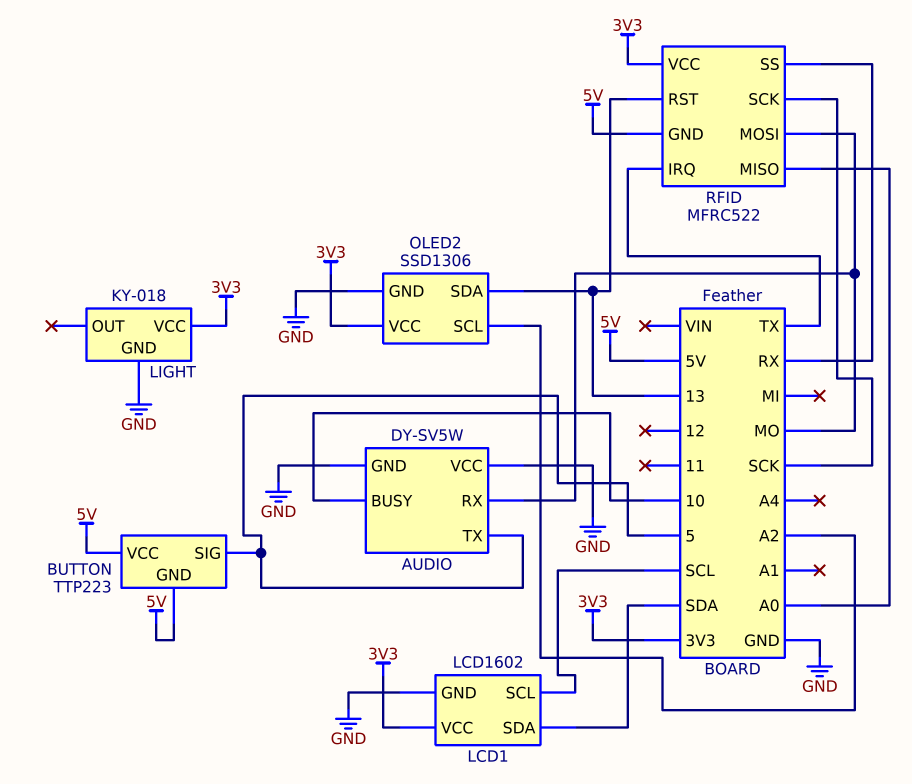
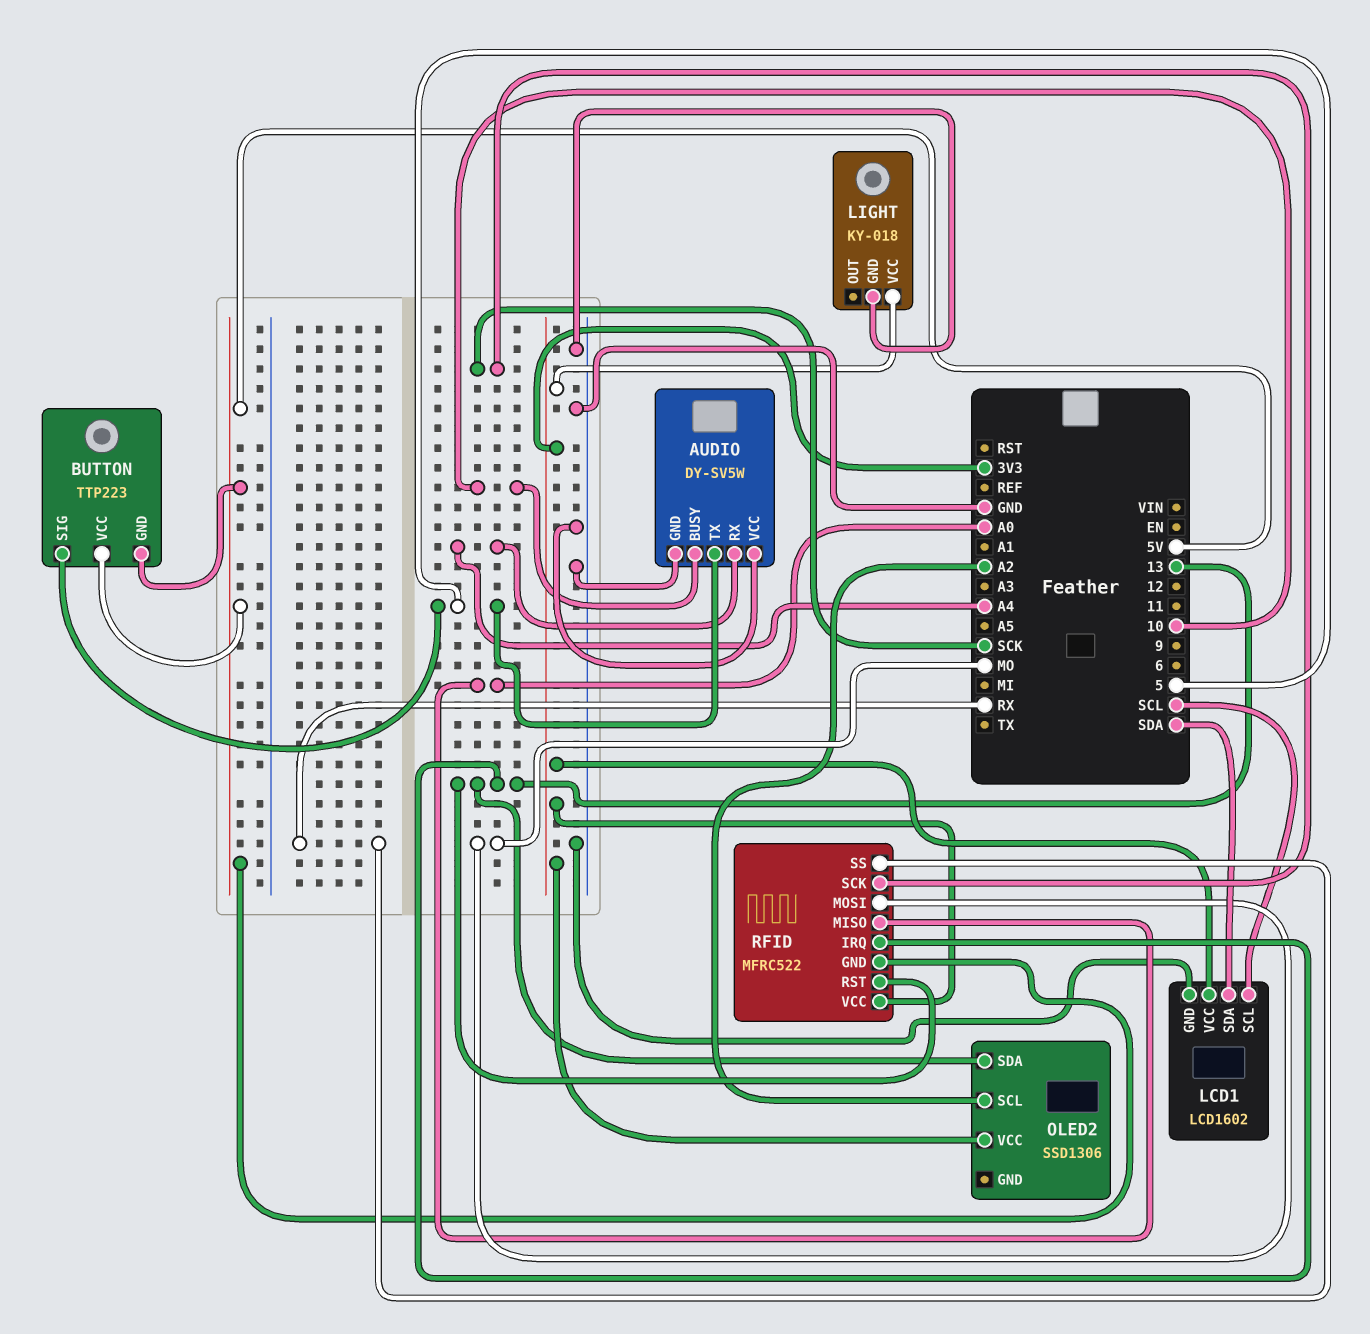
AUDIO pin RX: MO -> A4
OLED2 pin GND: GND -> none
RFID pin IRQ: TX -> 13

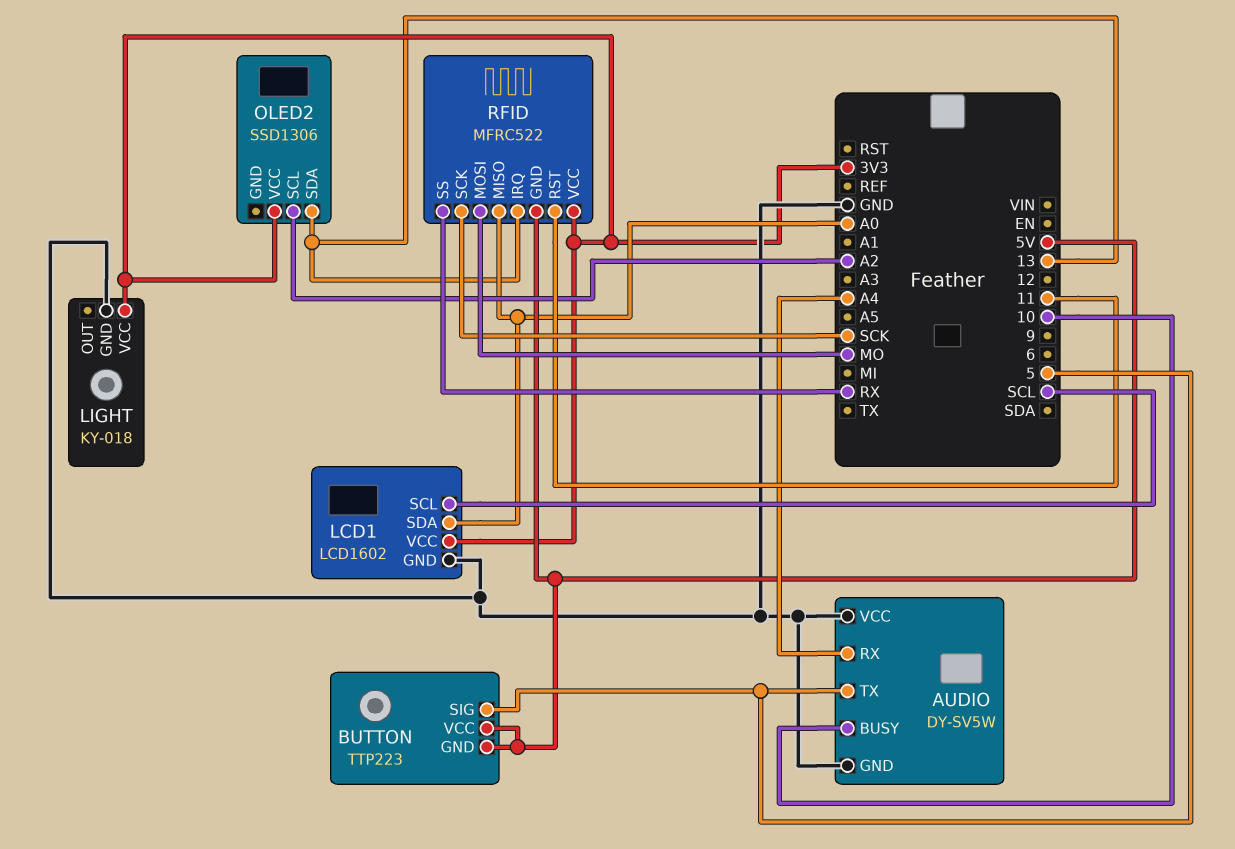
LCD1 pin SDA: SDA -> A0
RFID pin RST: 13 -> 11

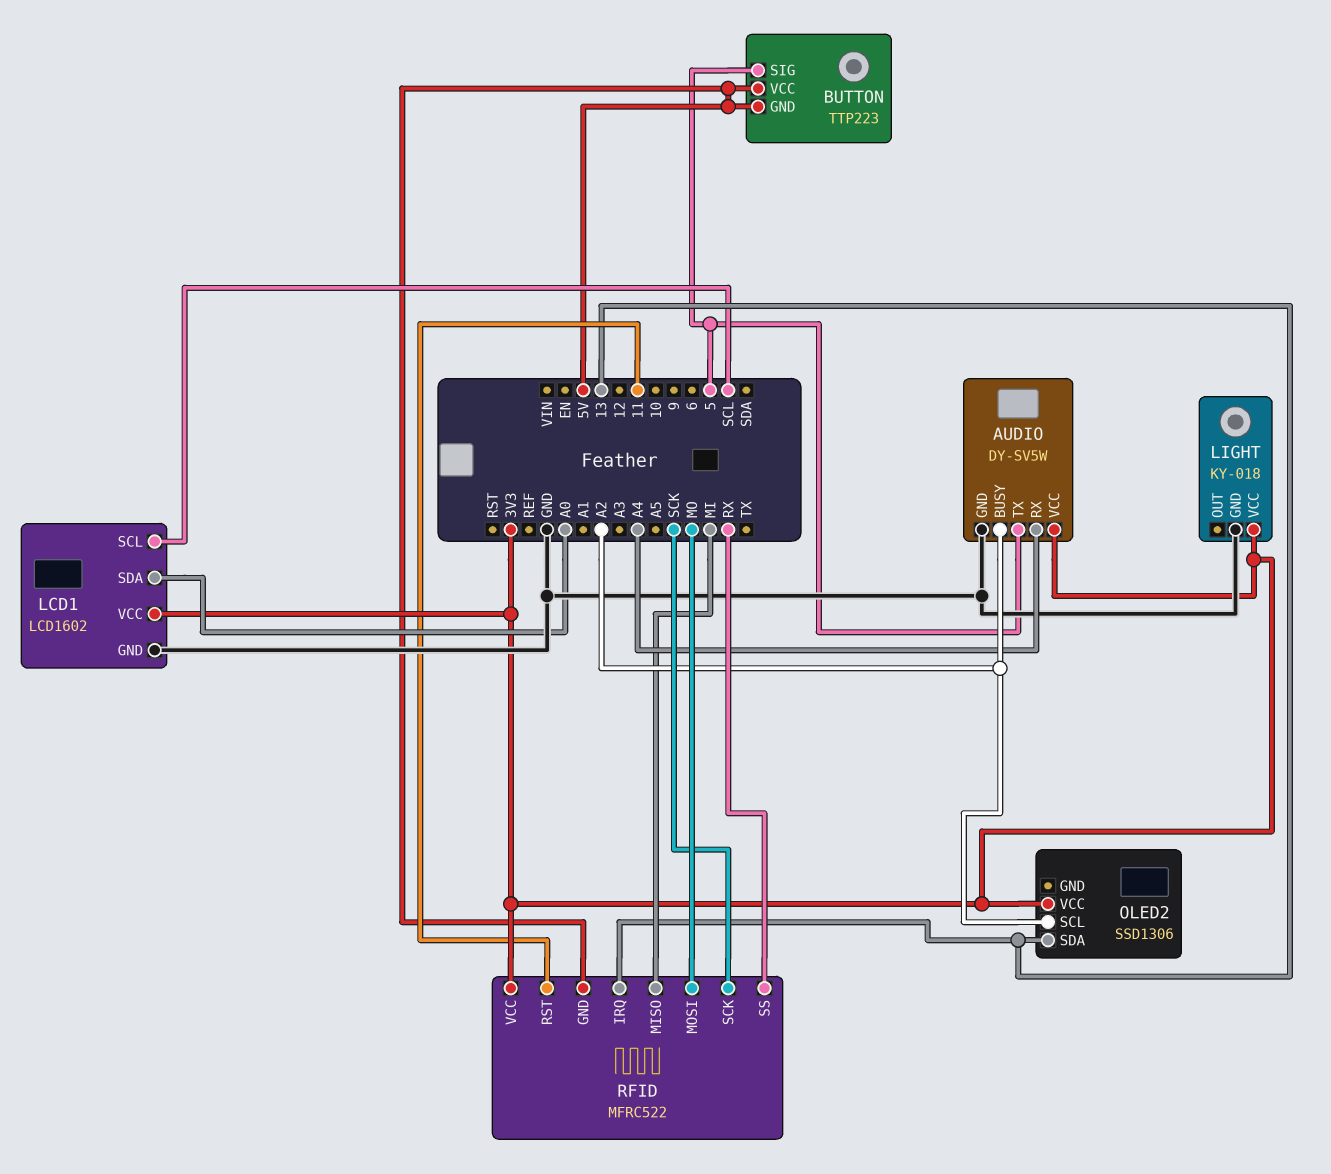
AUDIO pin BUSY: 10 -> A2
AUDIO pin VCC: GND -> 3V3
RFID pin MISO: A0 -> MI

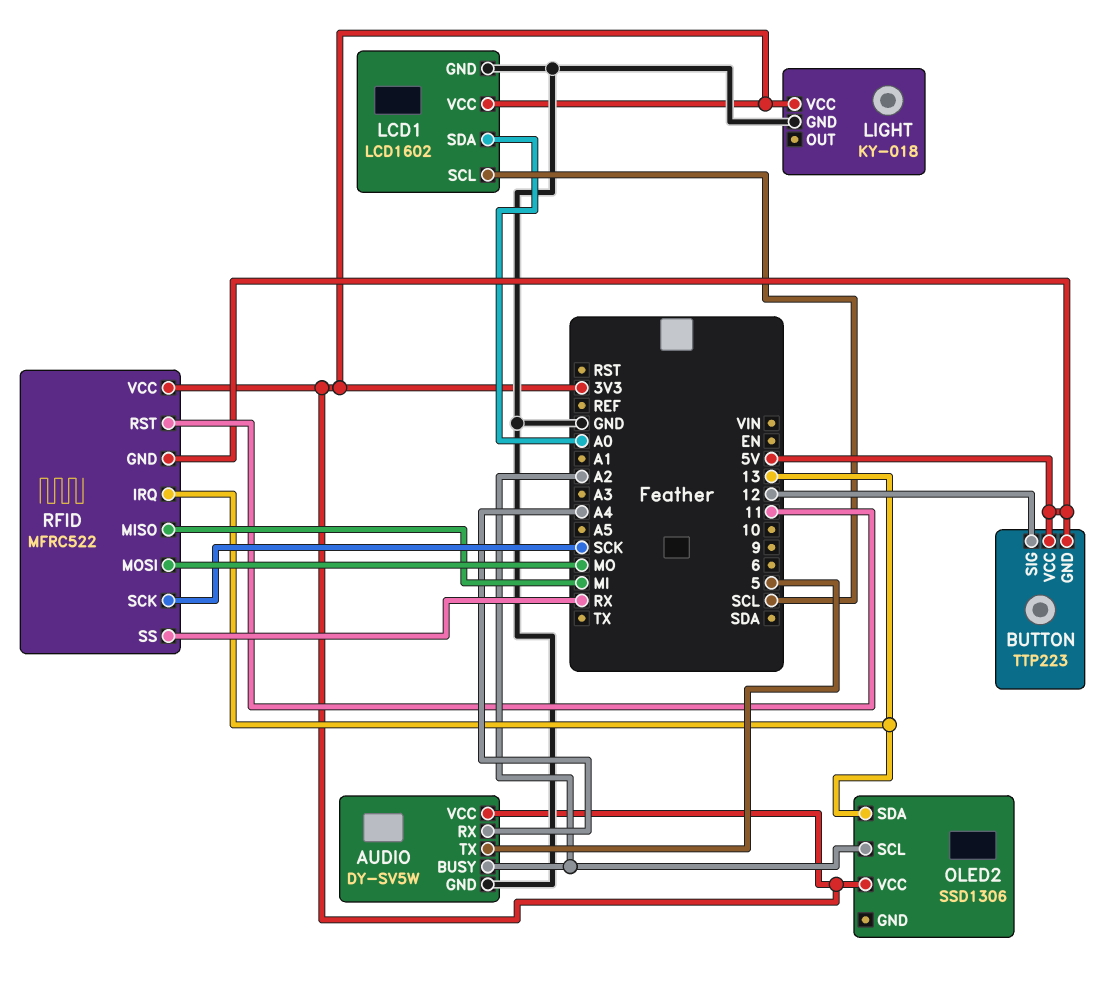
BUTTON pin SIG: 5 -> 12

